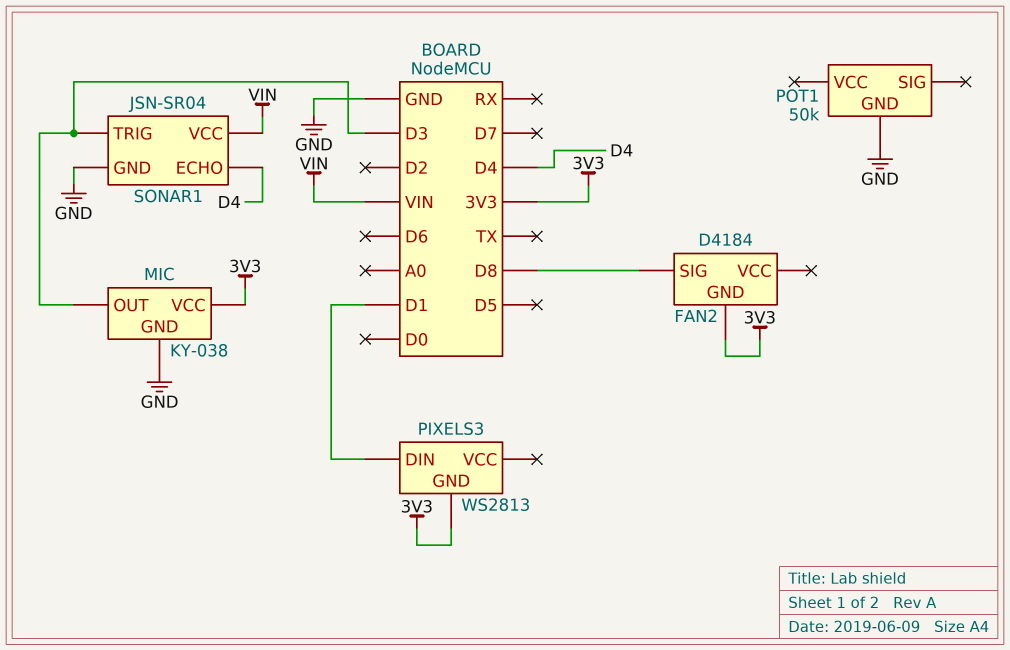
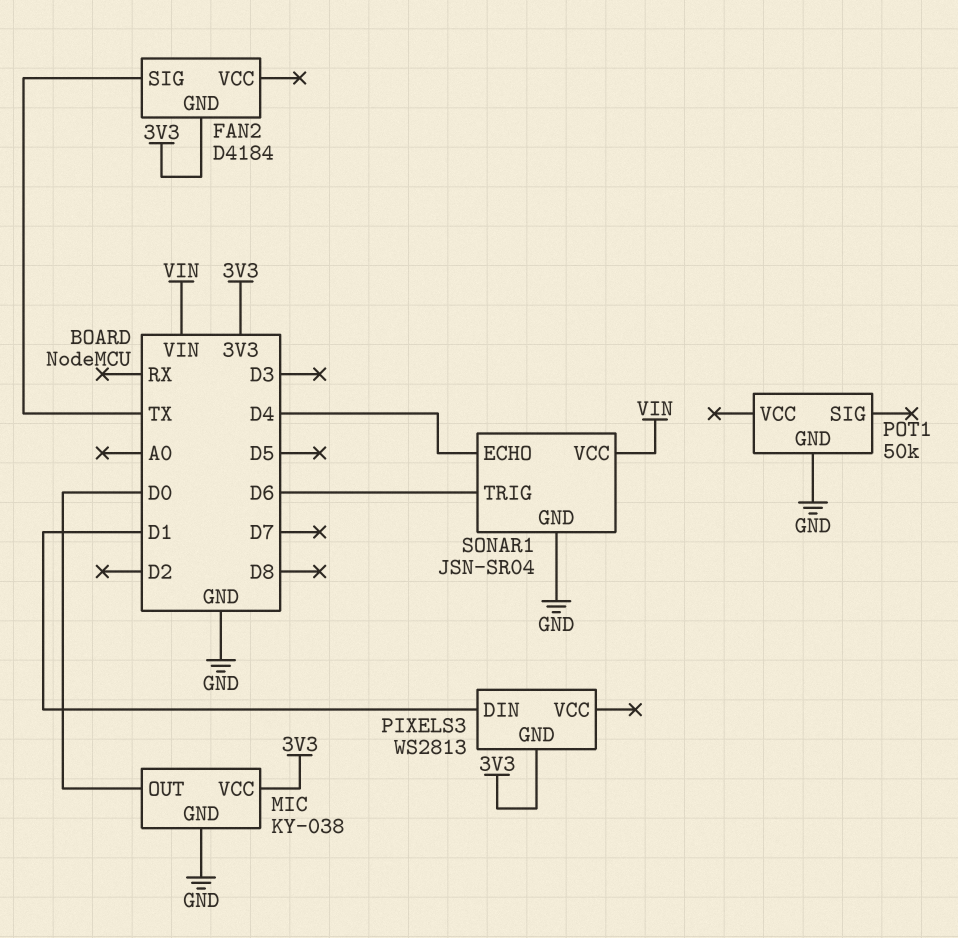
FAN2 pin SIG: D8 -> TX
MIC pin OUT: D3 -> D0
SONAR1 pin TRIG: D3 -> D6

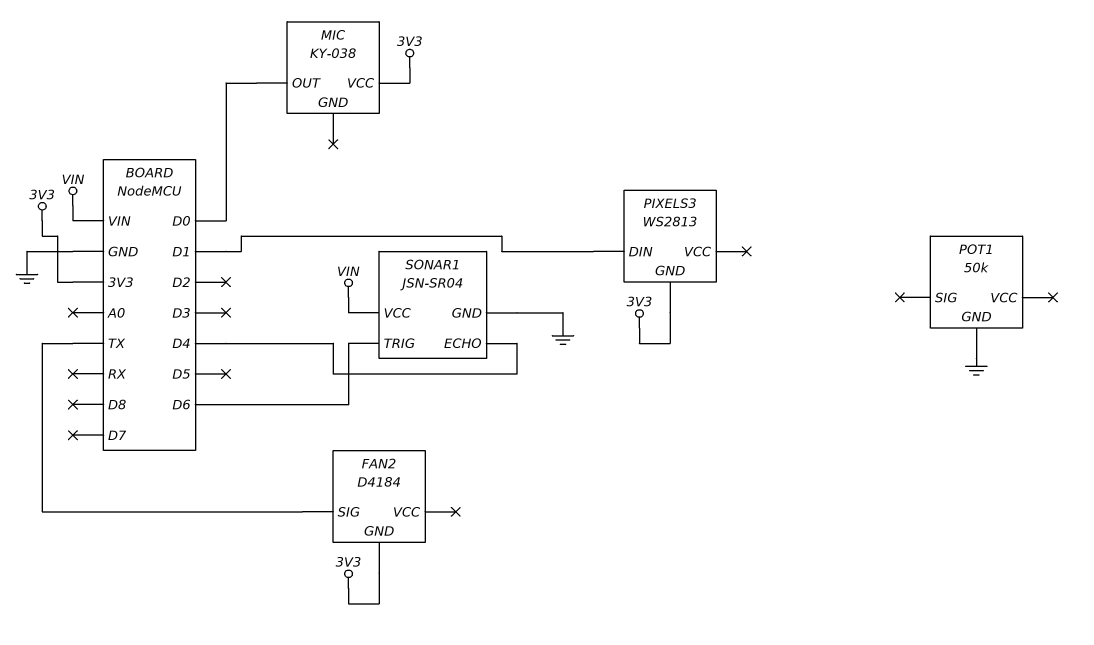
MIC pin GND: GND -> none

